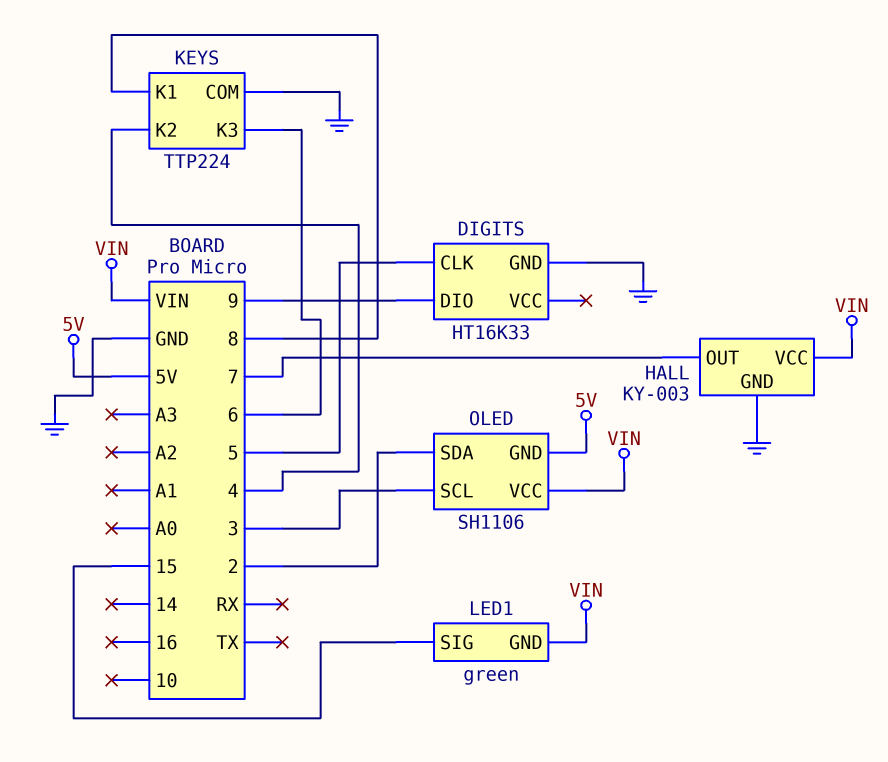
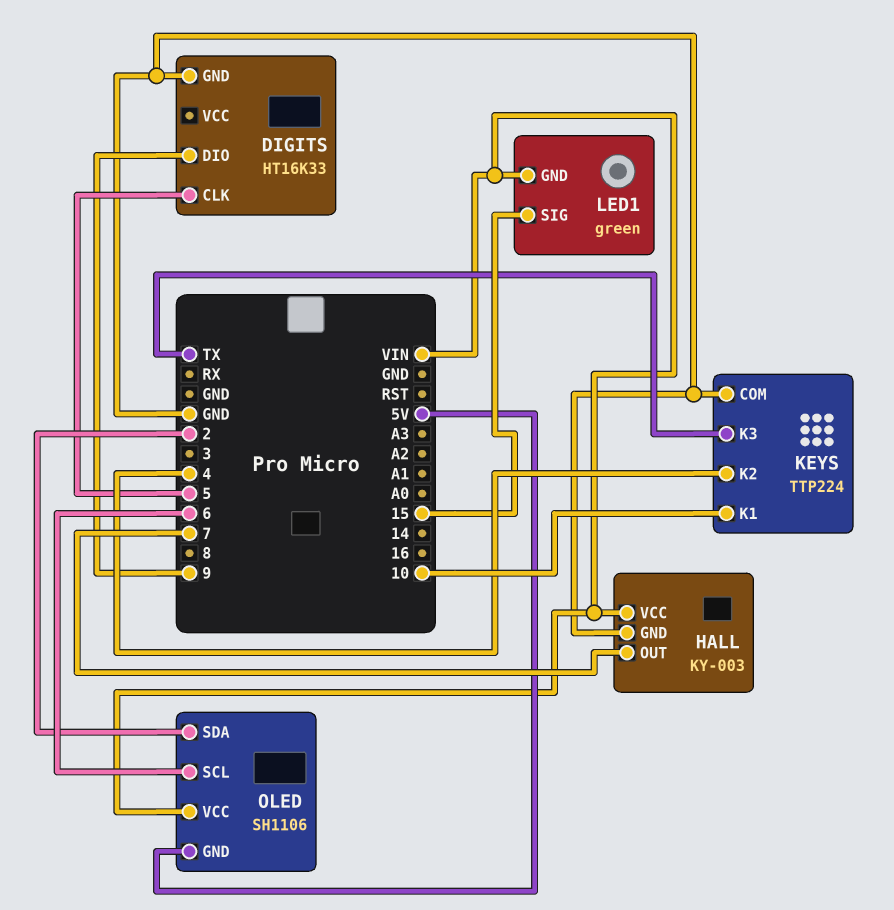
KEYS pin K1: 8 -> 10
KEYS pin K3: 6 -> TX
OLED pin SCL: 3 -> 6

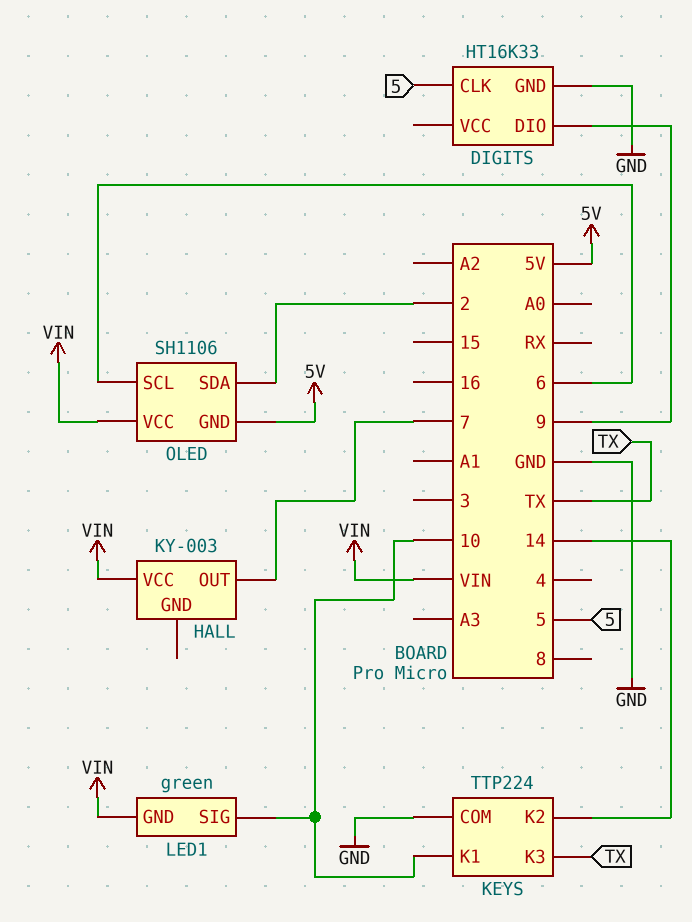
HALL pin GND: GND -> none
KEYS pin K2: 4 -> 14
LED1 pin SIG: 15 -> 10

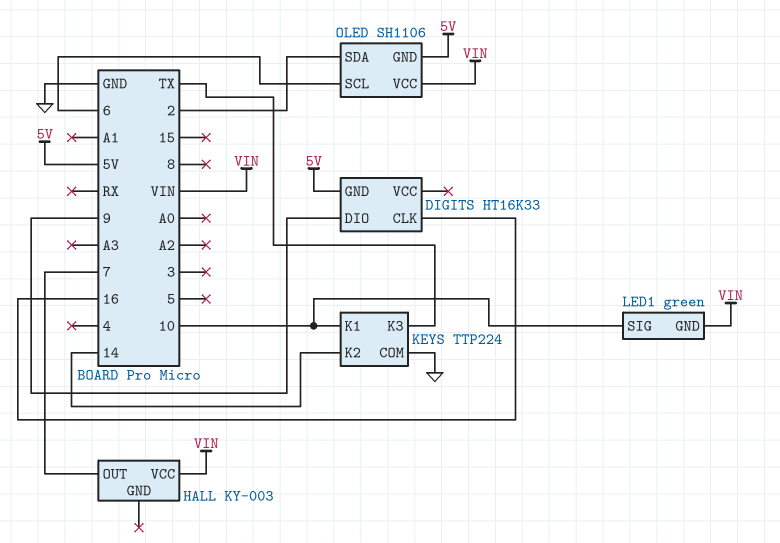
DIGITS pin CLK: 5 -> 16
DIGITS pin GND: GND -> 5V

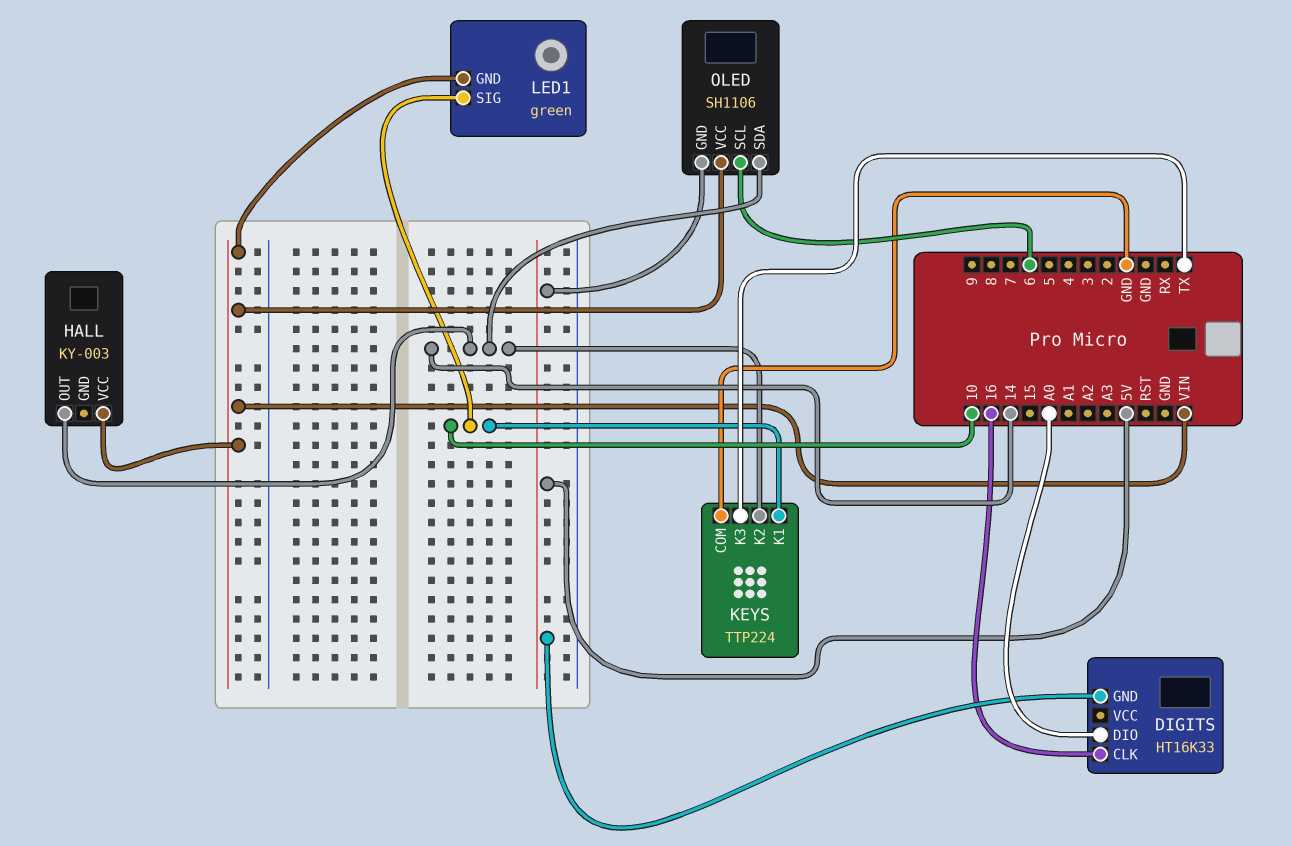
DIGITS pin DIO: 9 -> A0
HALL pin OUT: 7 -> 14
OLED pin SDA: 2 -> 14

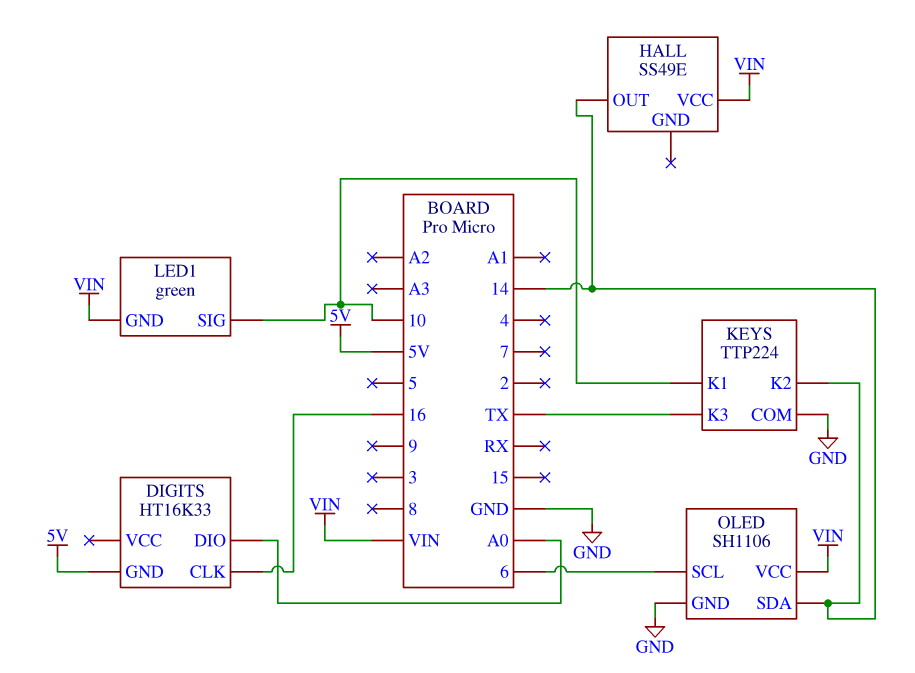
HALL: KY-003 -> SS49E
OLED pin GND: 5V -> GND

